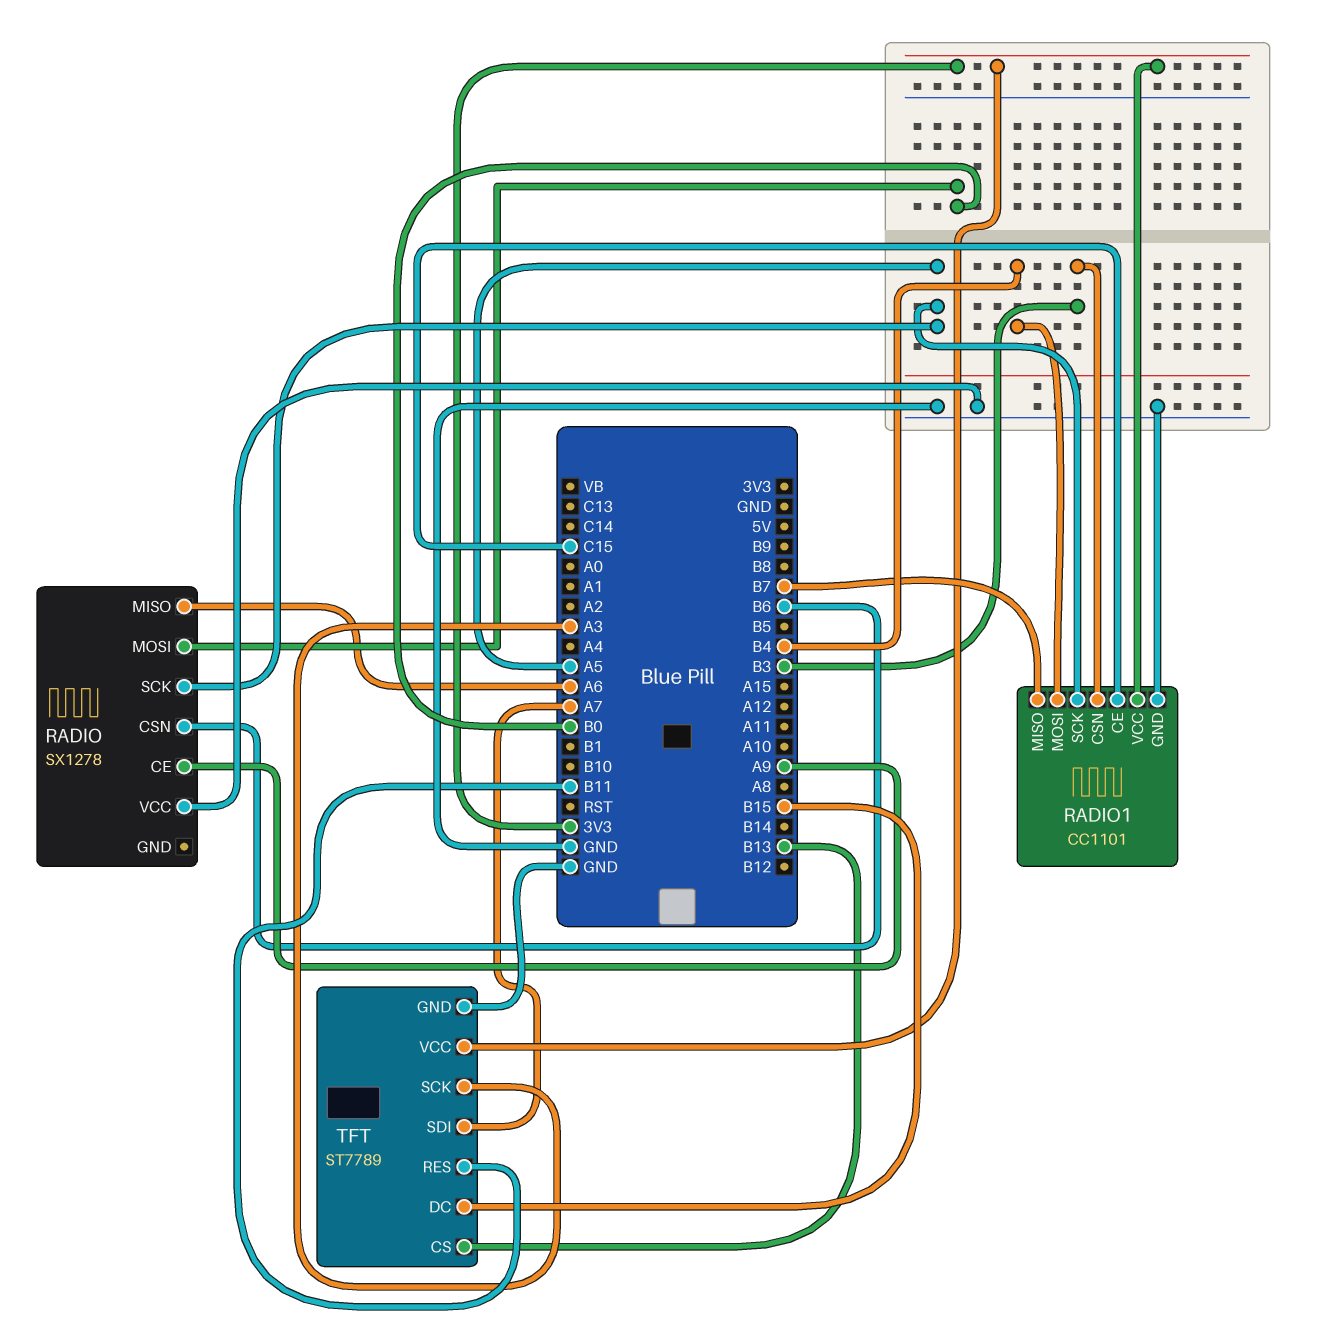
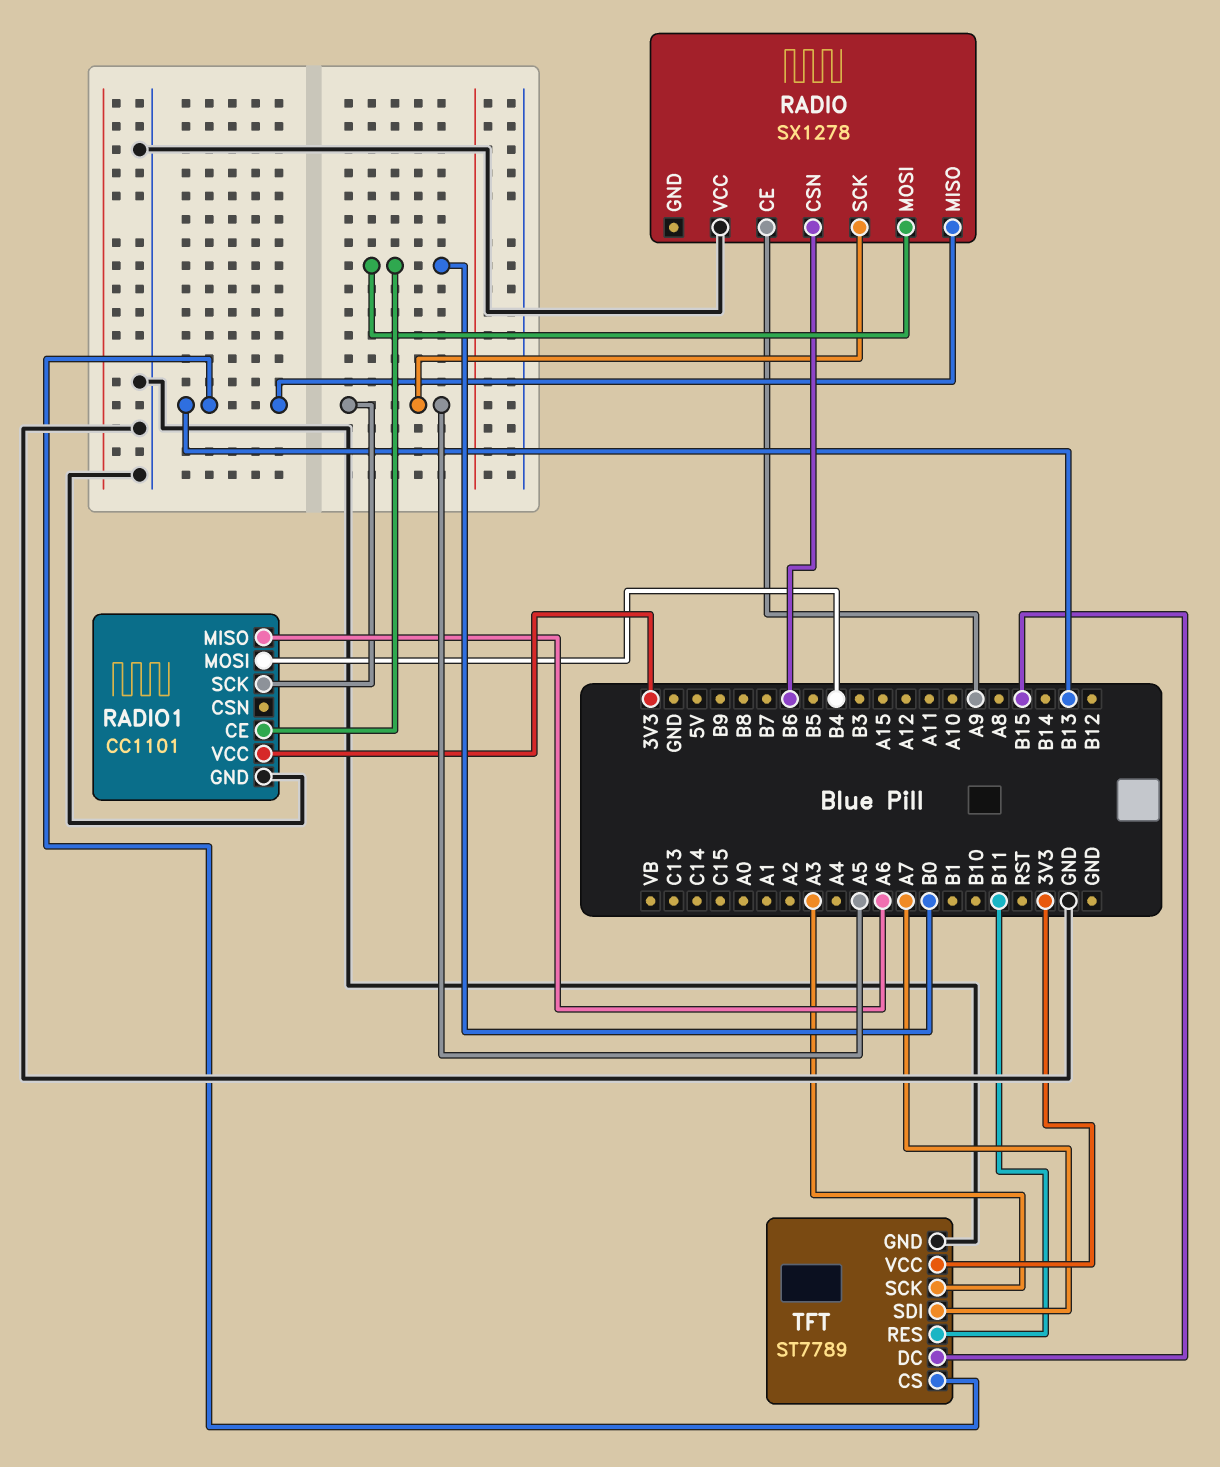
RADIO pin MISO: A6 -> B13
RADIO1 pin CE: C15 -> B0
RADIO1 pin CSN: B3 -> none
RADIO1 pin MISO: B7 -> A6

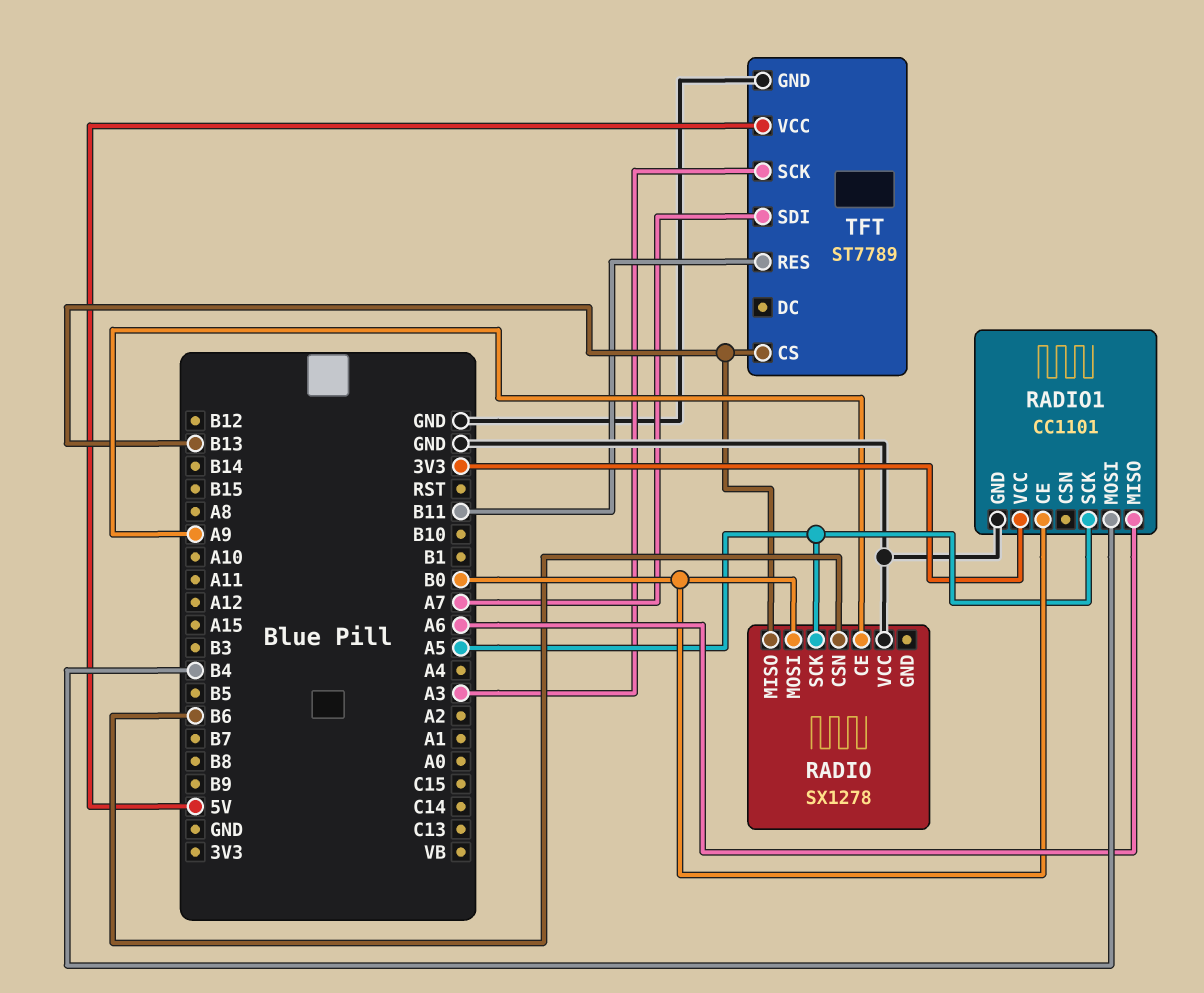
TFT pin DC: B15 -> none
TFT pin VCC: 3V3 -> 5V

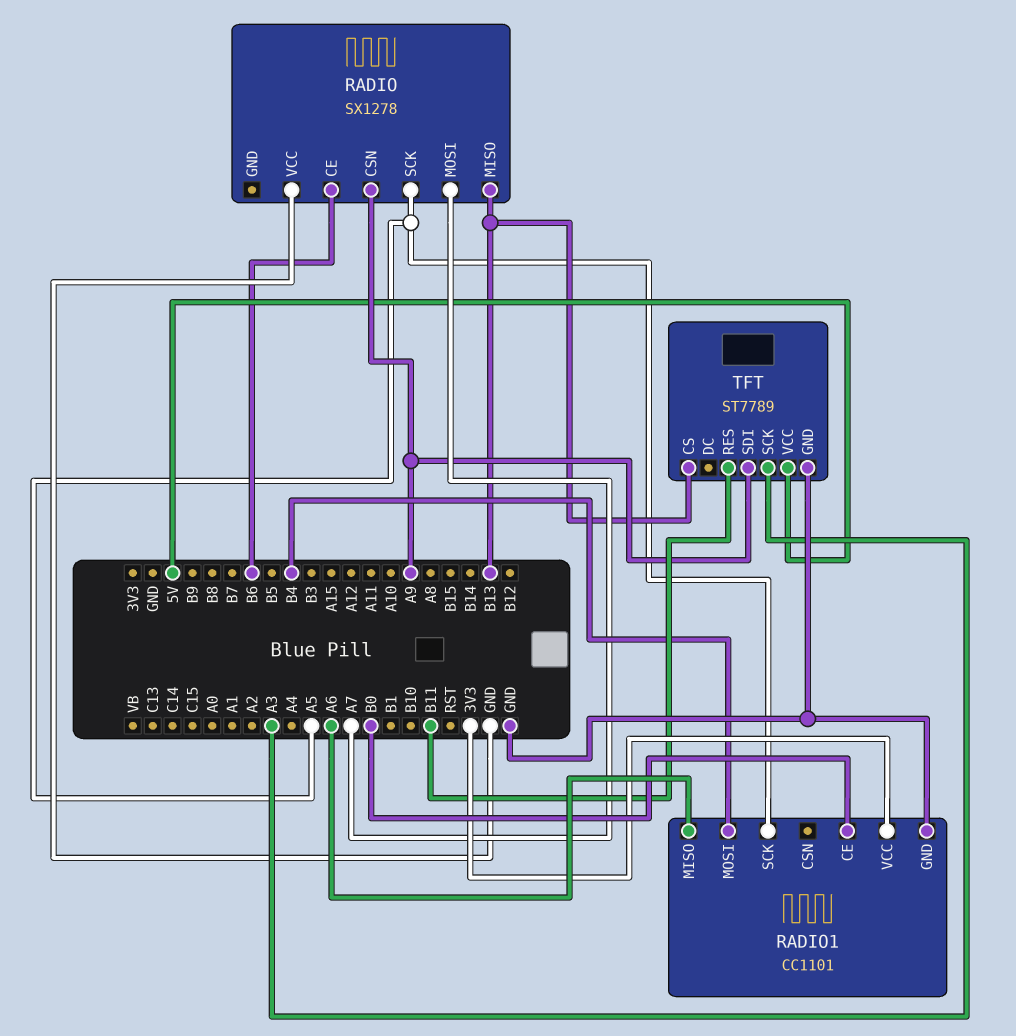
RADIO pin CE: A9 -> B6
RADIO pin CSN: B6 -> A9
RADIO pin MOSI: B0 -> A7
TFT pin SDI: A7 -> A9

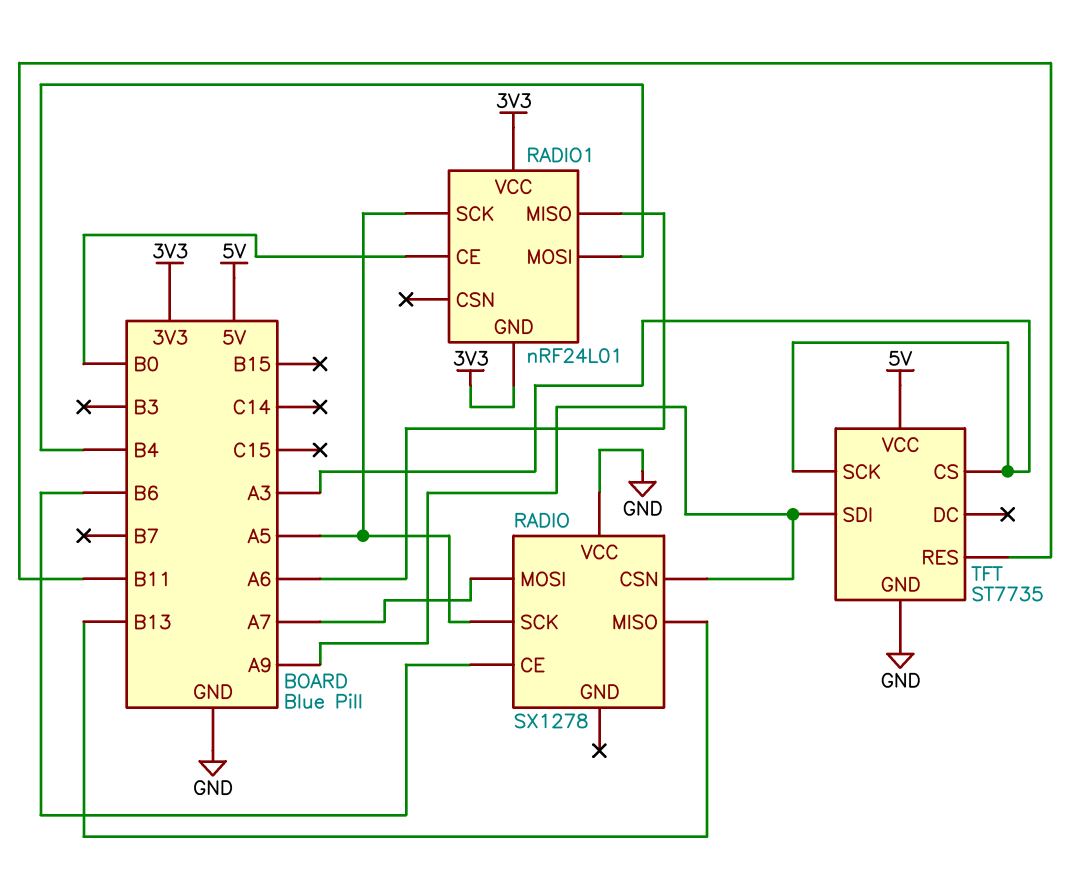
RADIO1: CC1101 -> nRF24L01
RADIO1 pin GND: GND -> 3V3
TFT: ST7789 -> ST7735
TFT pin CS: B13 -> A3

